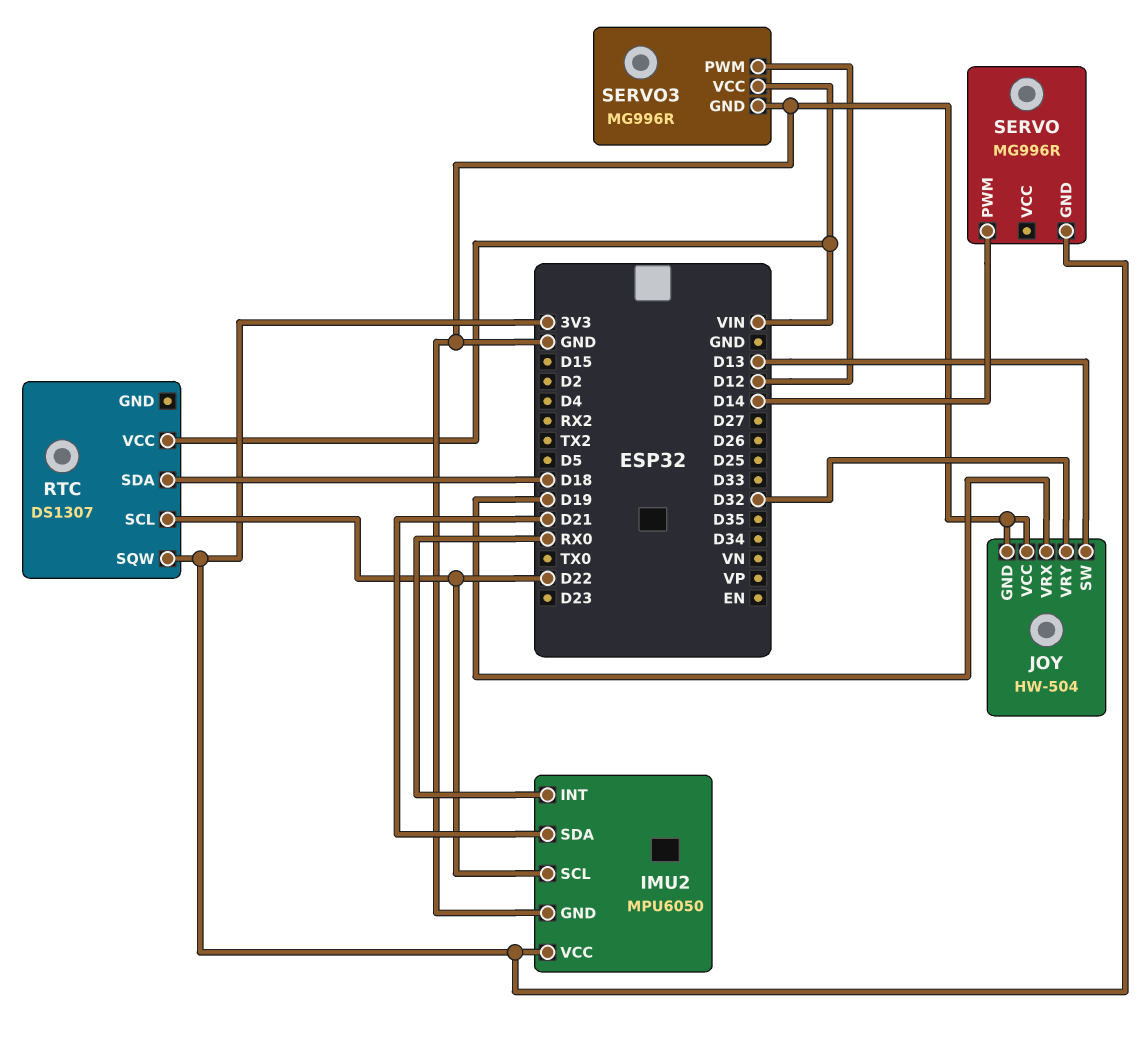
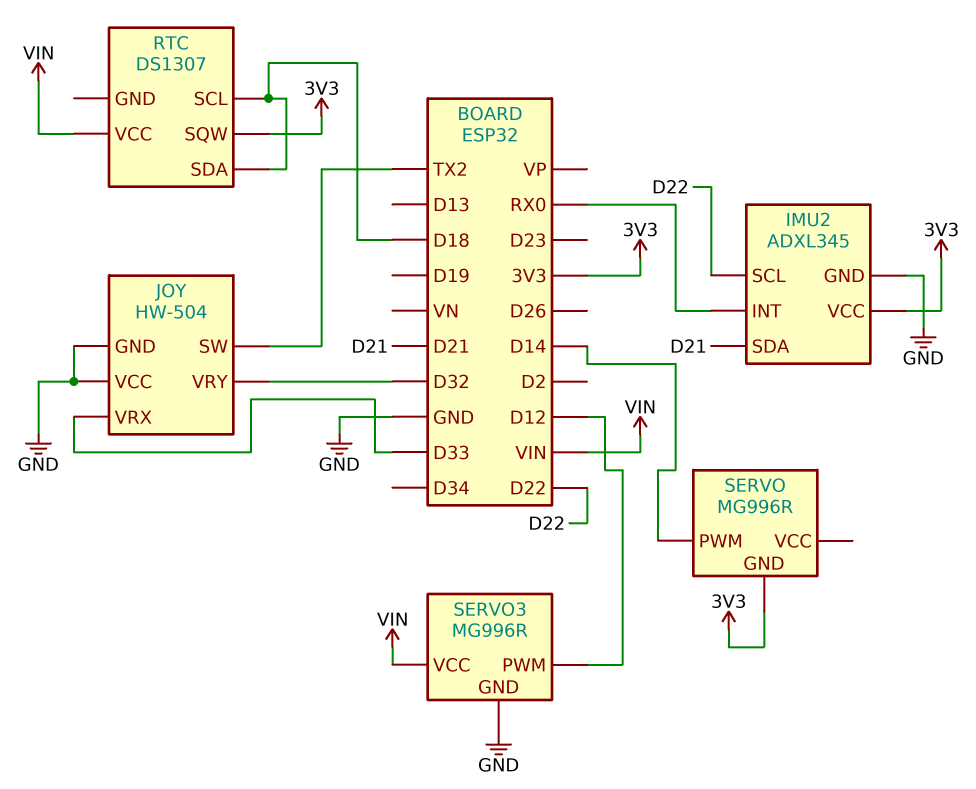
IMU2: MPU6050 -> ADXL345
JOY pin SW: D13 -> TX2
JOY pin VRX: D19 -> D33
RTC pin SCL: D22 -> D18

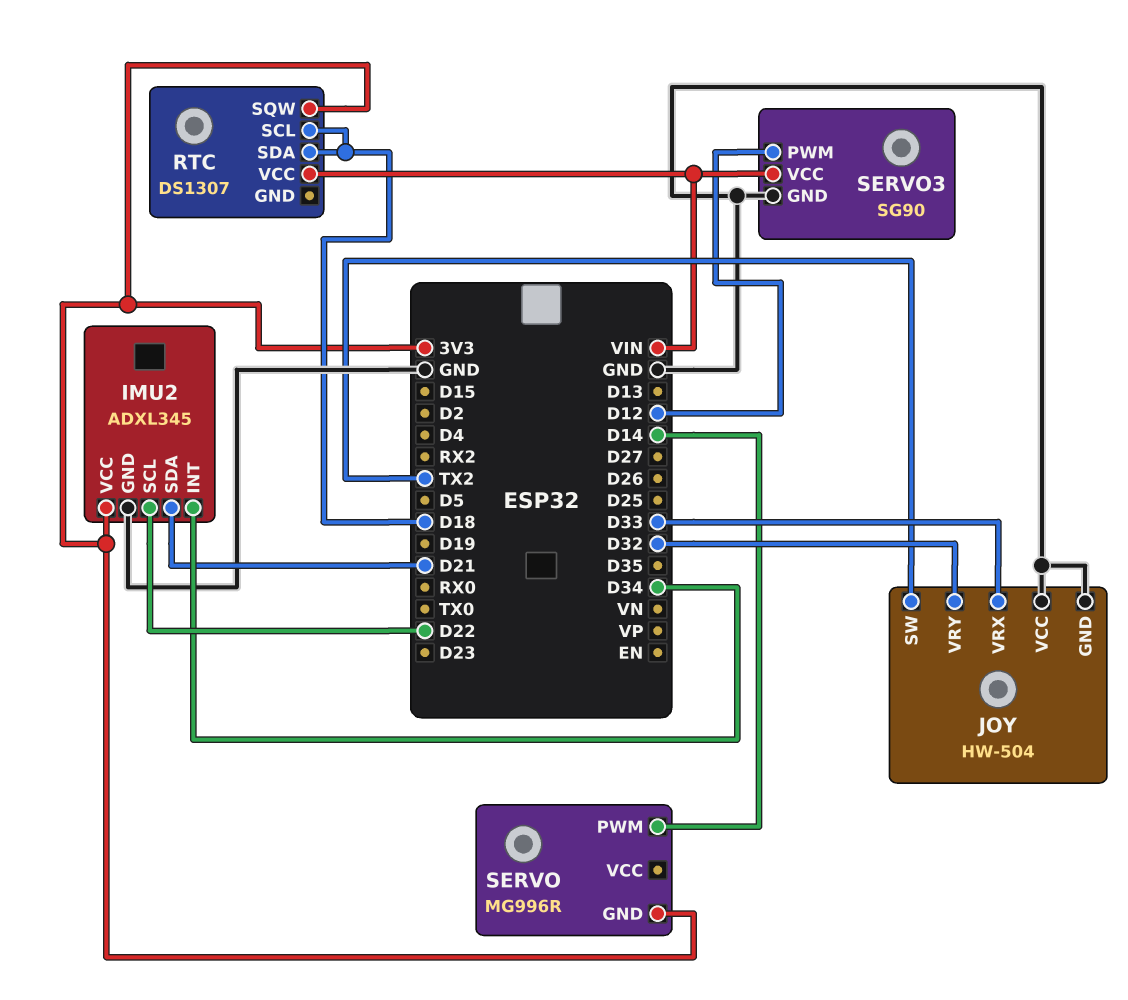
IMU2 pin INT: RX0 -> D34
SERVO3: MG996R -> SG90

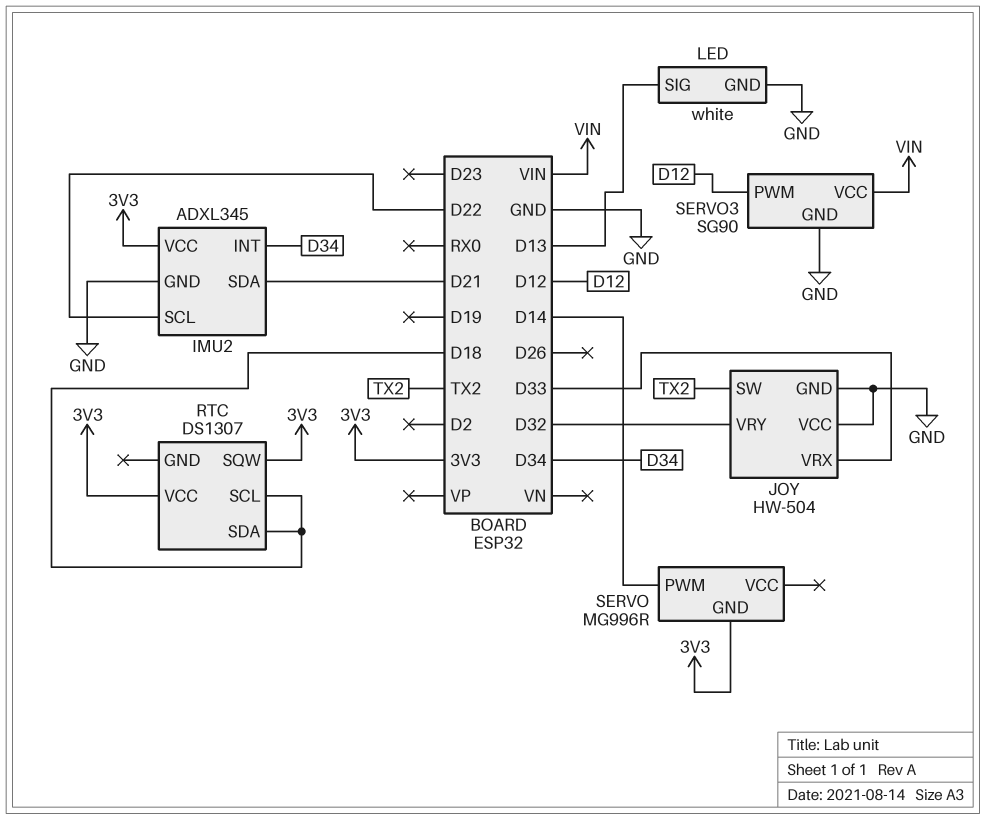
LED: none -> white
LED pin GND: none -> GND
LED pin SIG: none -> D13
RTC pin VCC: VIN -> 3V3

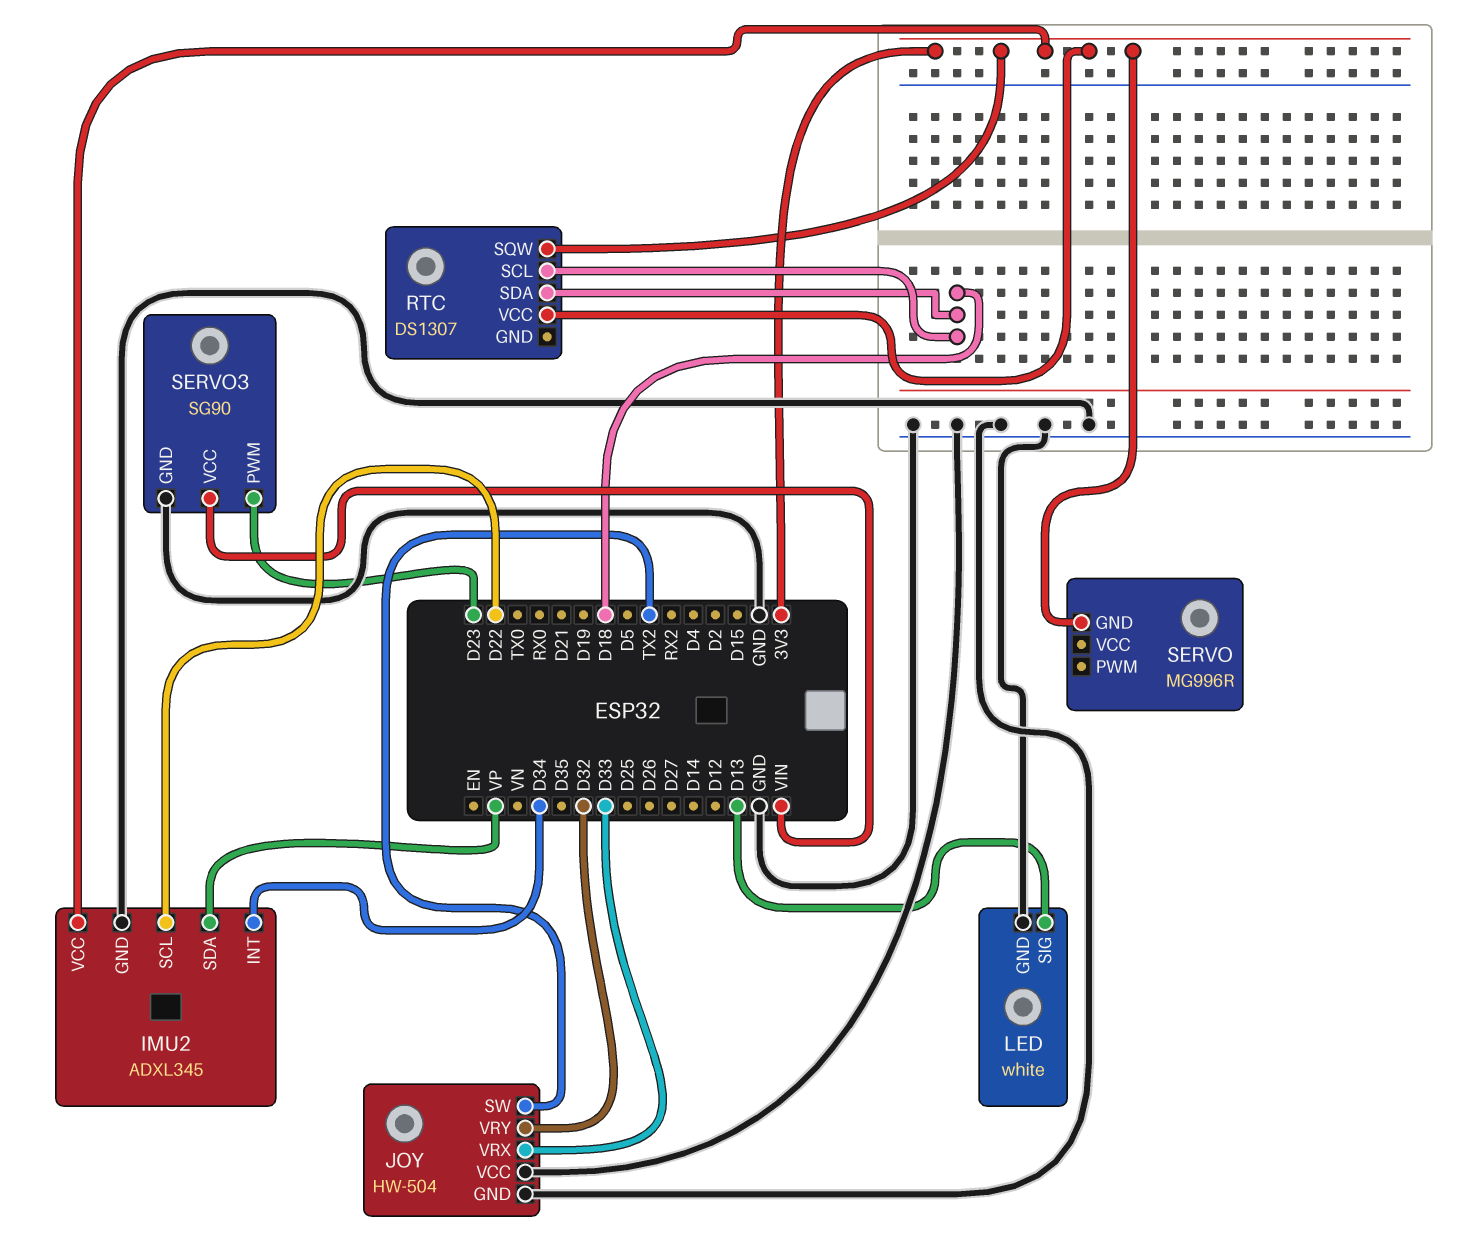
IMU2 pin SDA: D21 -> VP
SERVO pin PWM: D14 -> none
SERVO3 pin PWM: D12 -> D23

